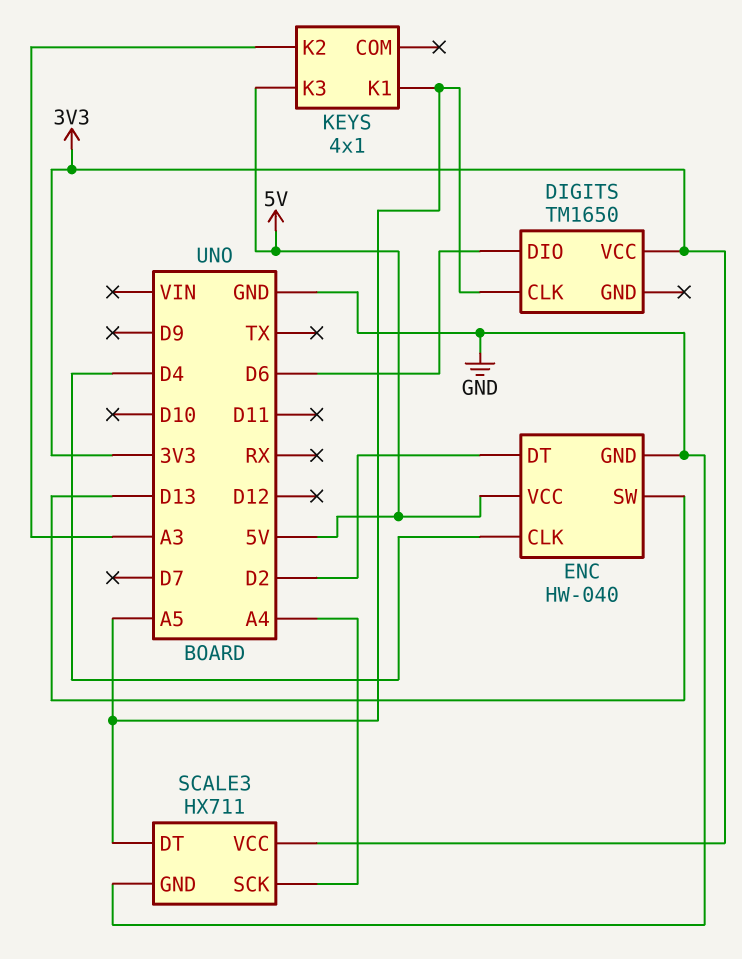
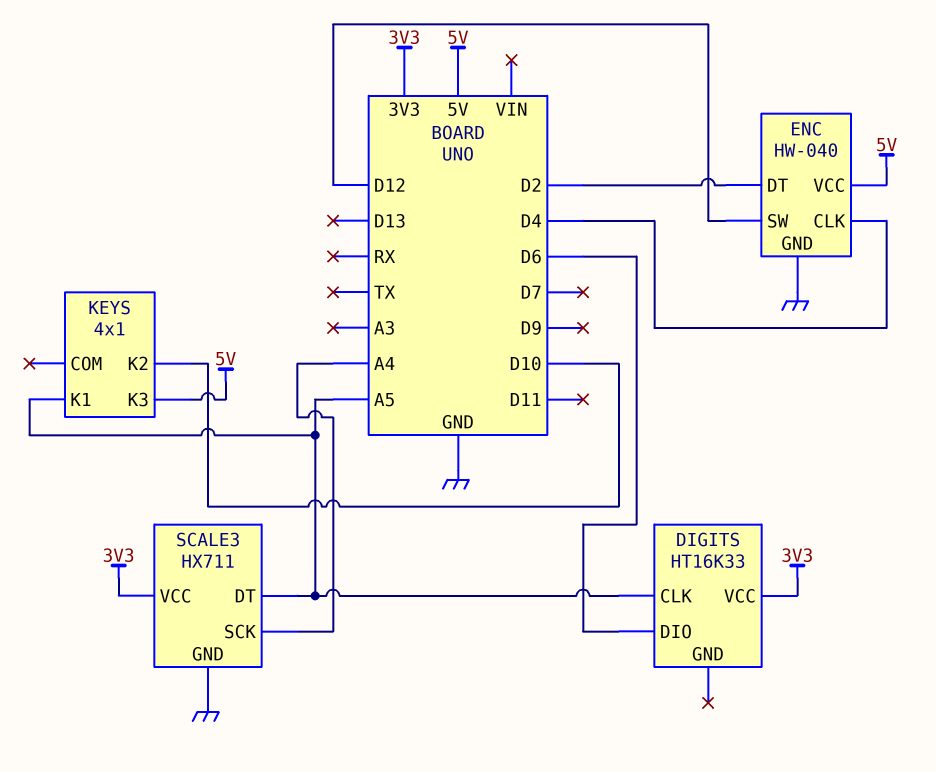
DIGITS: TM1650 -> HT16K33
ENC pin SW: D13 -> D12
KEYS pin K2: A3 -> D10

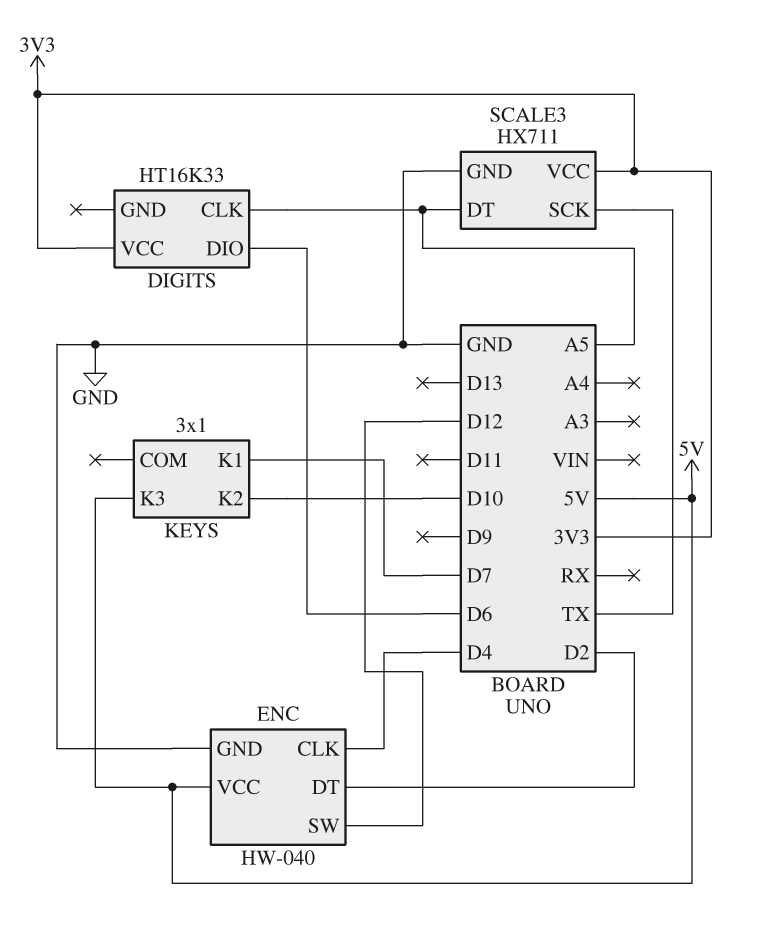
KEYS: 4x1 -> 3x1
KEYS pin K1: A5 -> D7
SCALE3 pin SCK: A4 -> TX

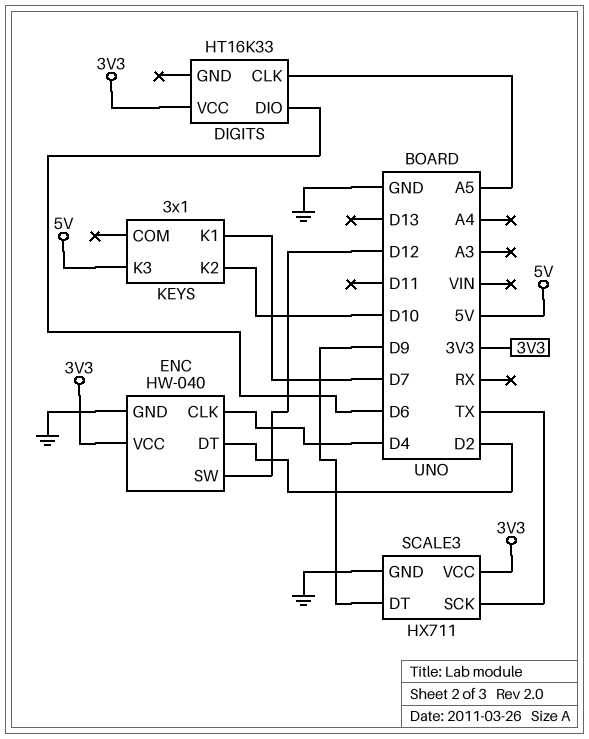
ENC pin VCC: 5V -> 3V3
SCALE3 pin DT: A5 -> D9

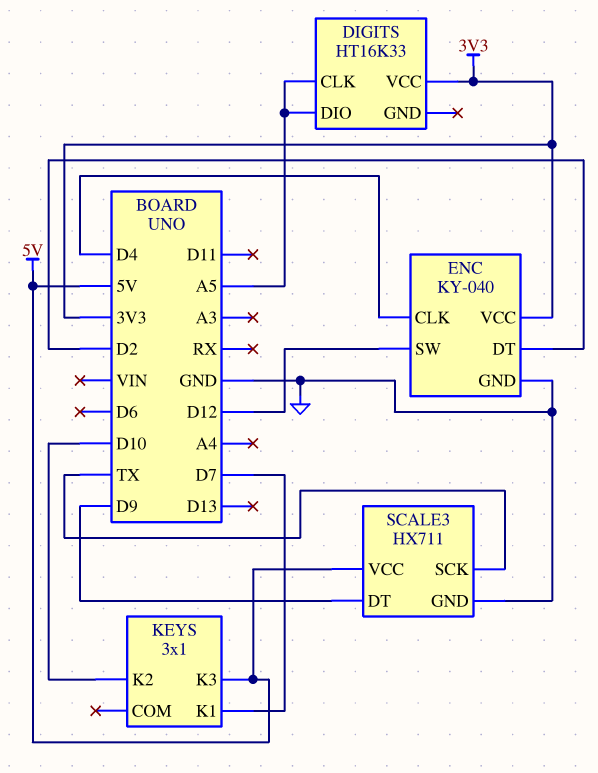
DIGITS pin DIO: D6 -> A5
ENC: HW-040 -> KY-040
SCALE3 pin VCC: 3V3 -> 5V

